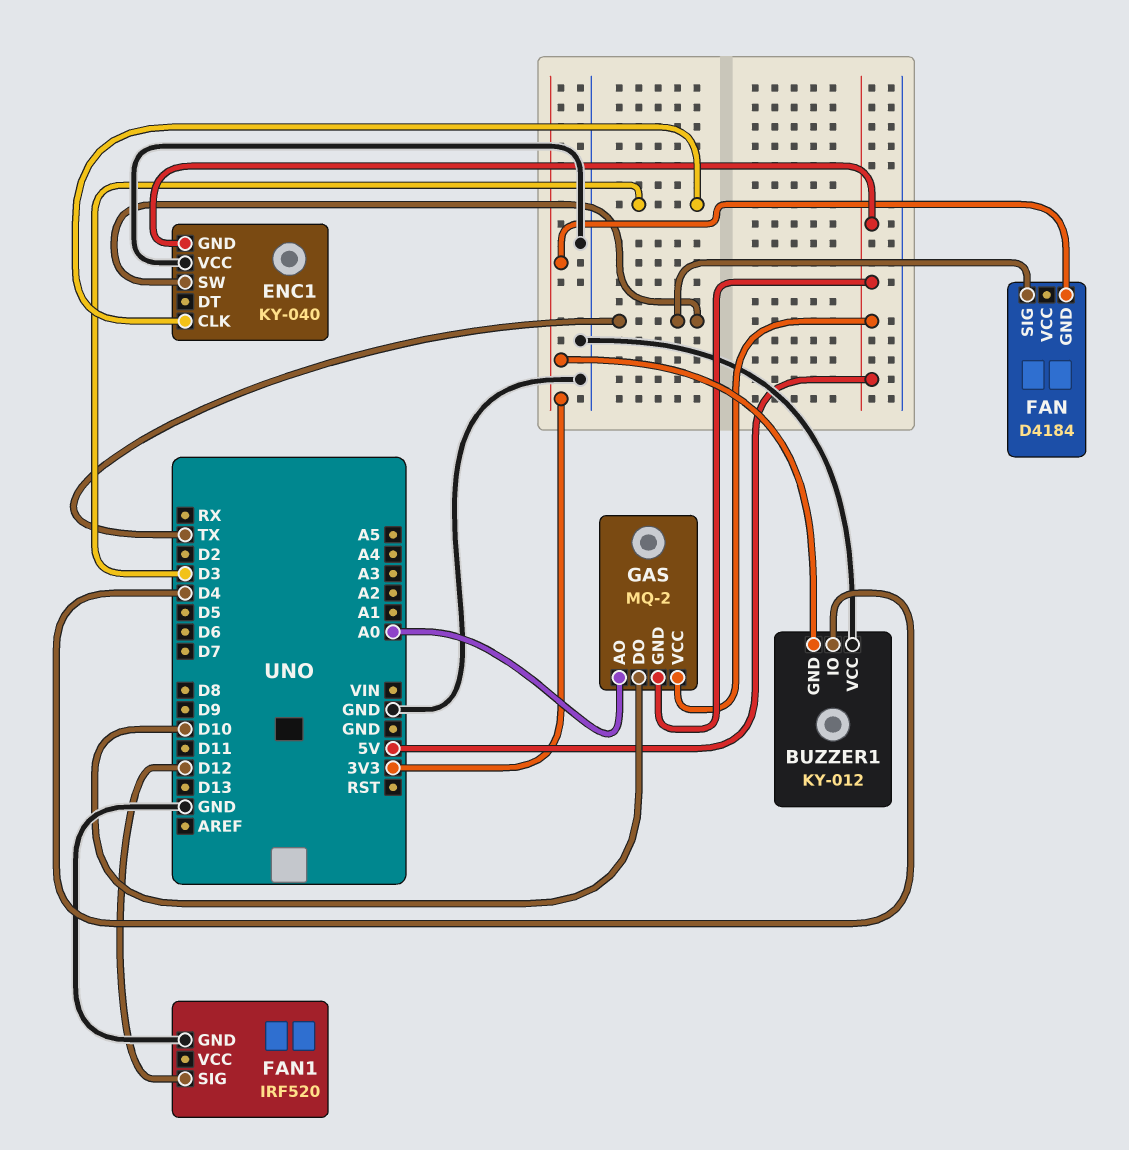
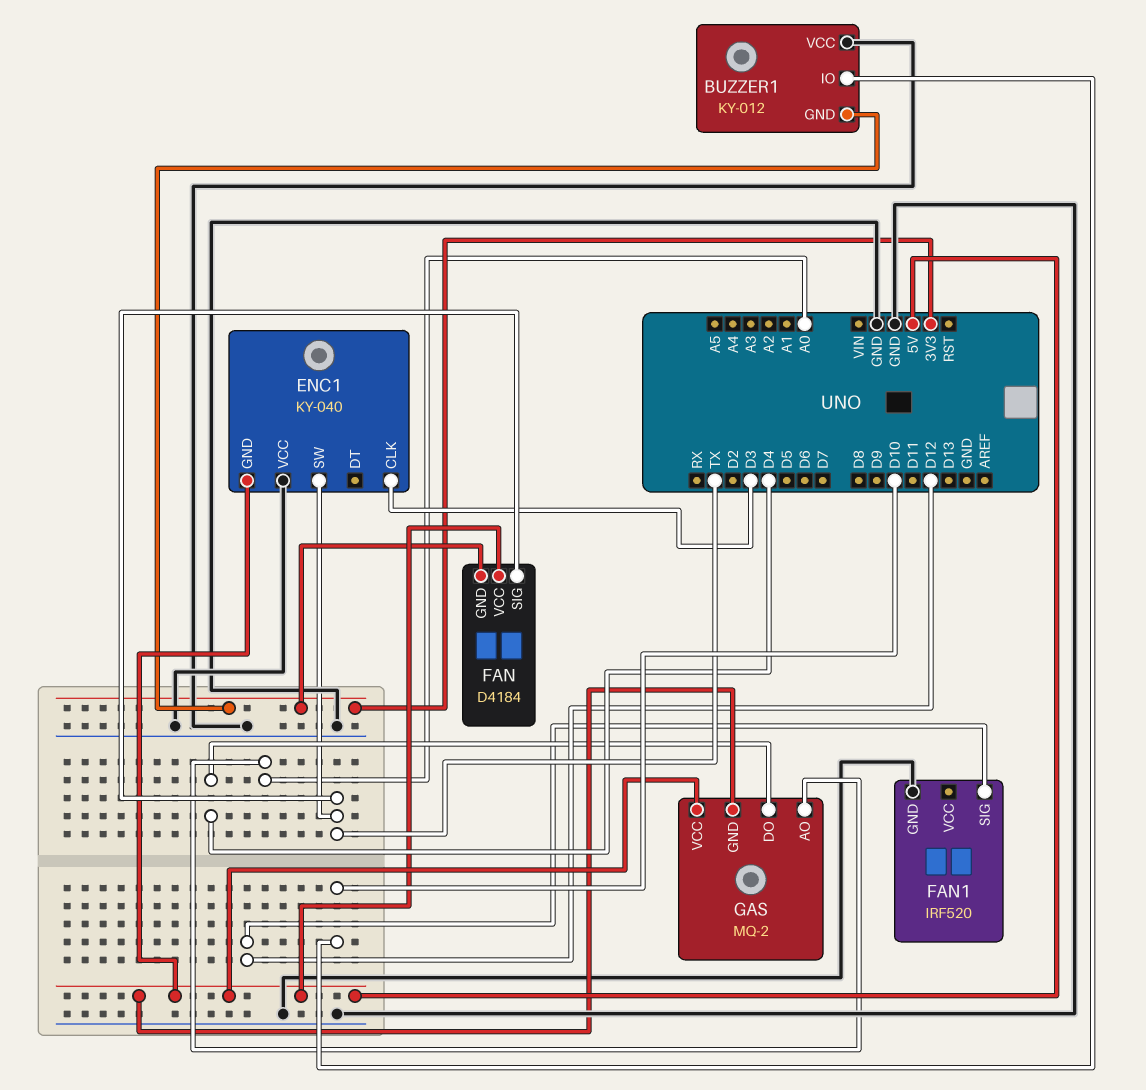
BUZZER1 pin IO: D4 -> D10
FAN pin VCC: none -> 5V
GAS pin DO: D10 -> D4

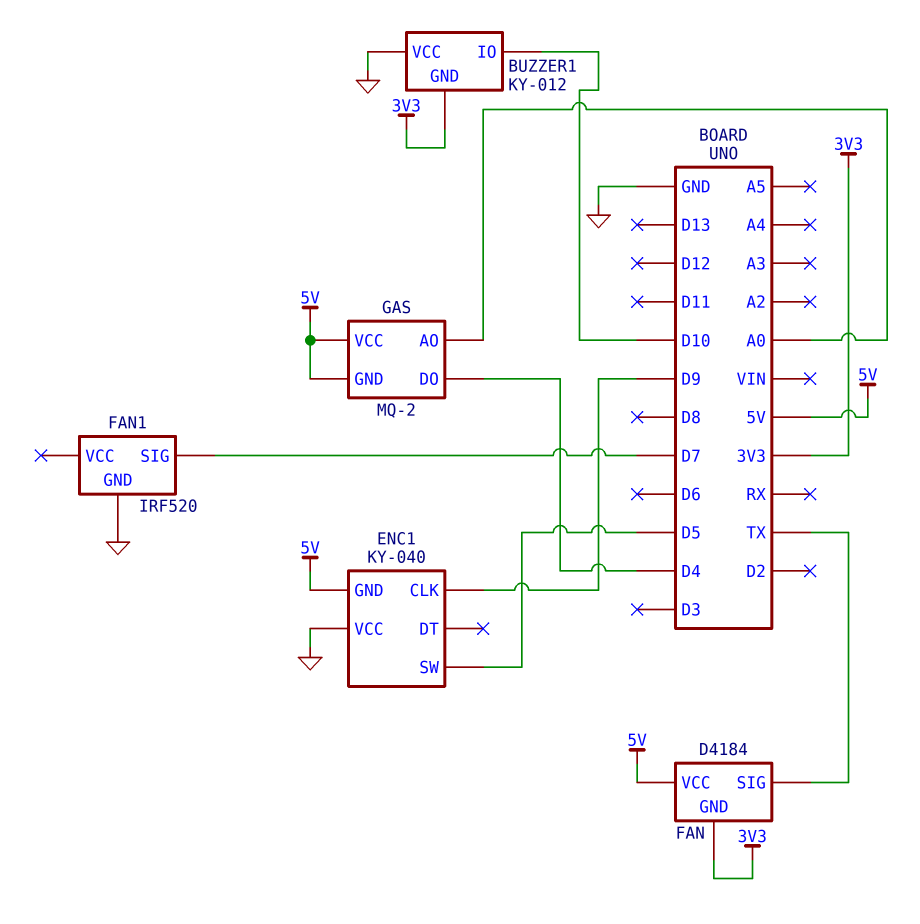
ENC1 pin CLK: D3 -> D9
ENC1 pin SW: TX -> D5
FAN1 pin SIG: D12 -> D7

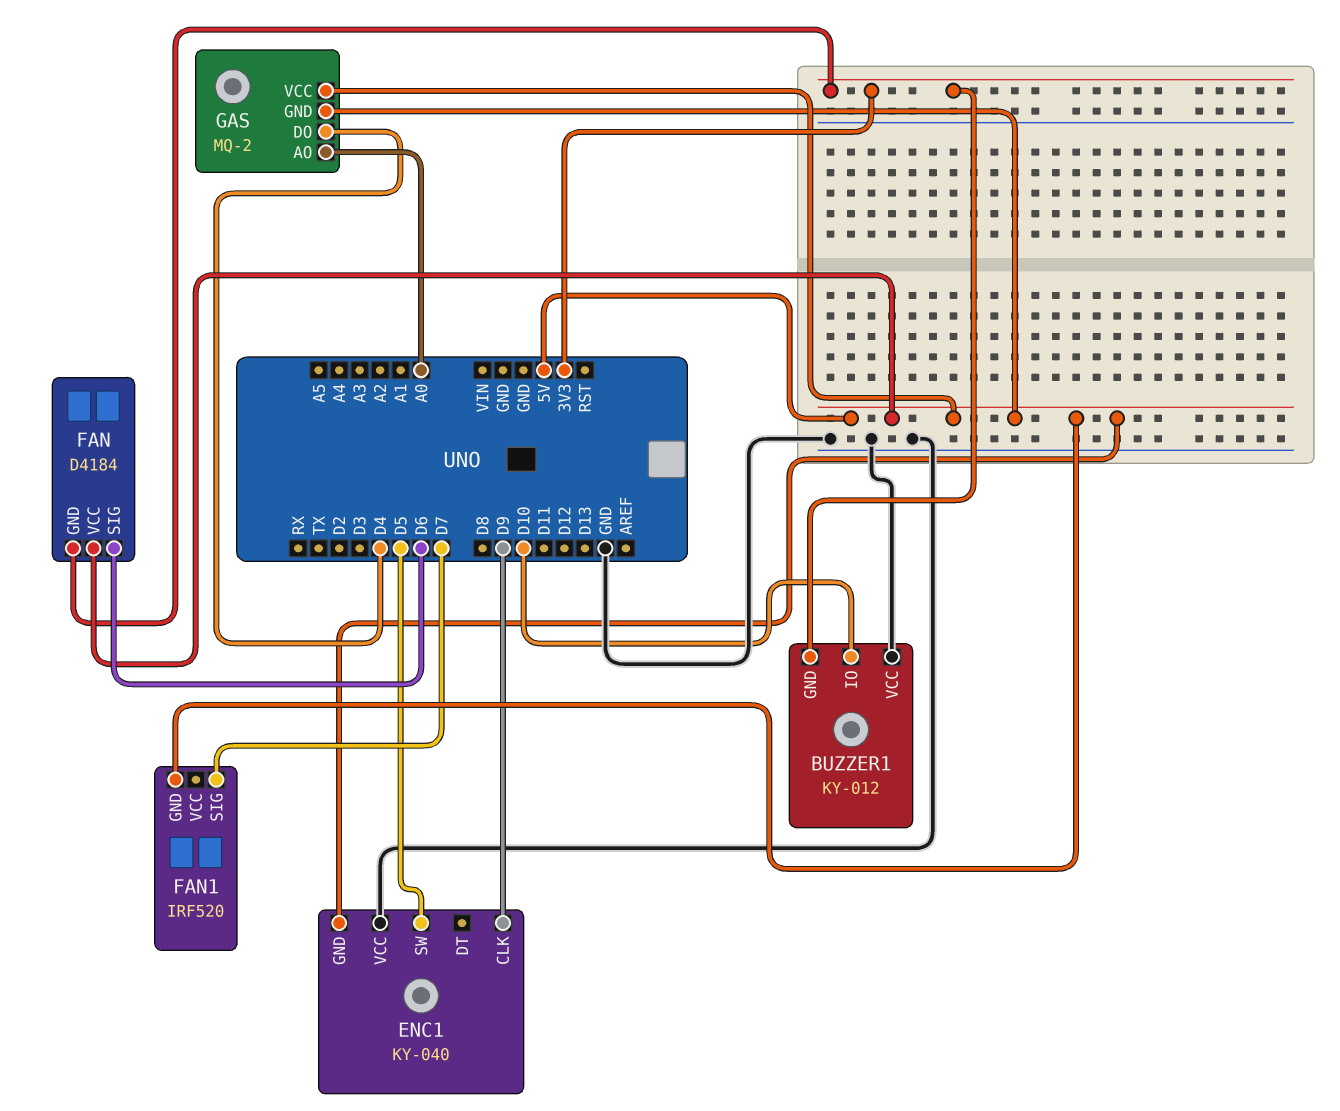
FAN pin SIG: TX -> D6
FAN1 pin GND: GND -> 5V

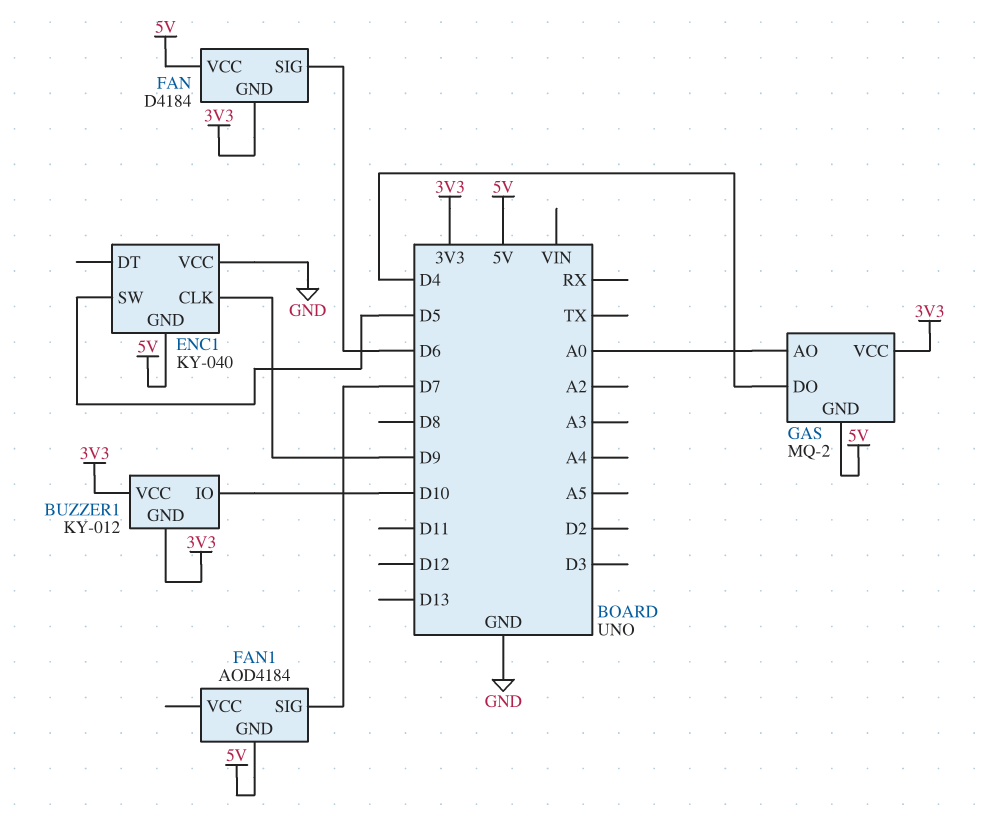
BUZZER1 pin VCC: GND -> 3V3
FAN1: IRF520 -> AOD4184
GAS pin VCC: 5V -> 3V3

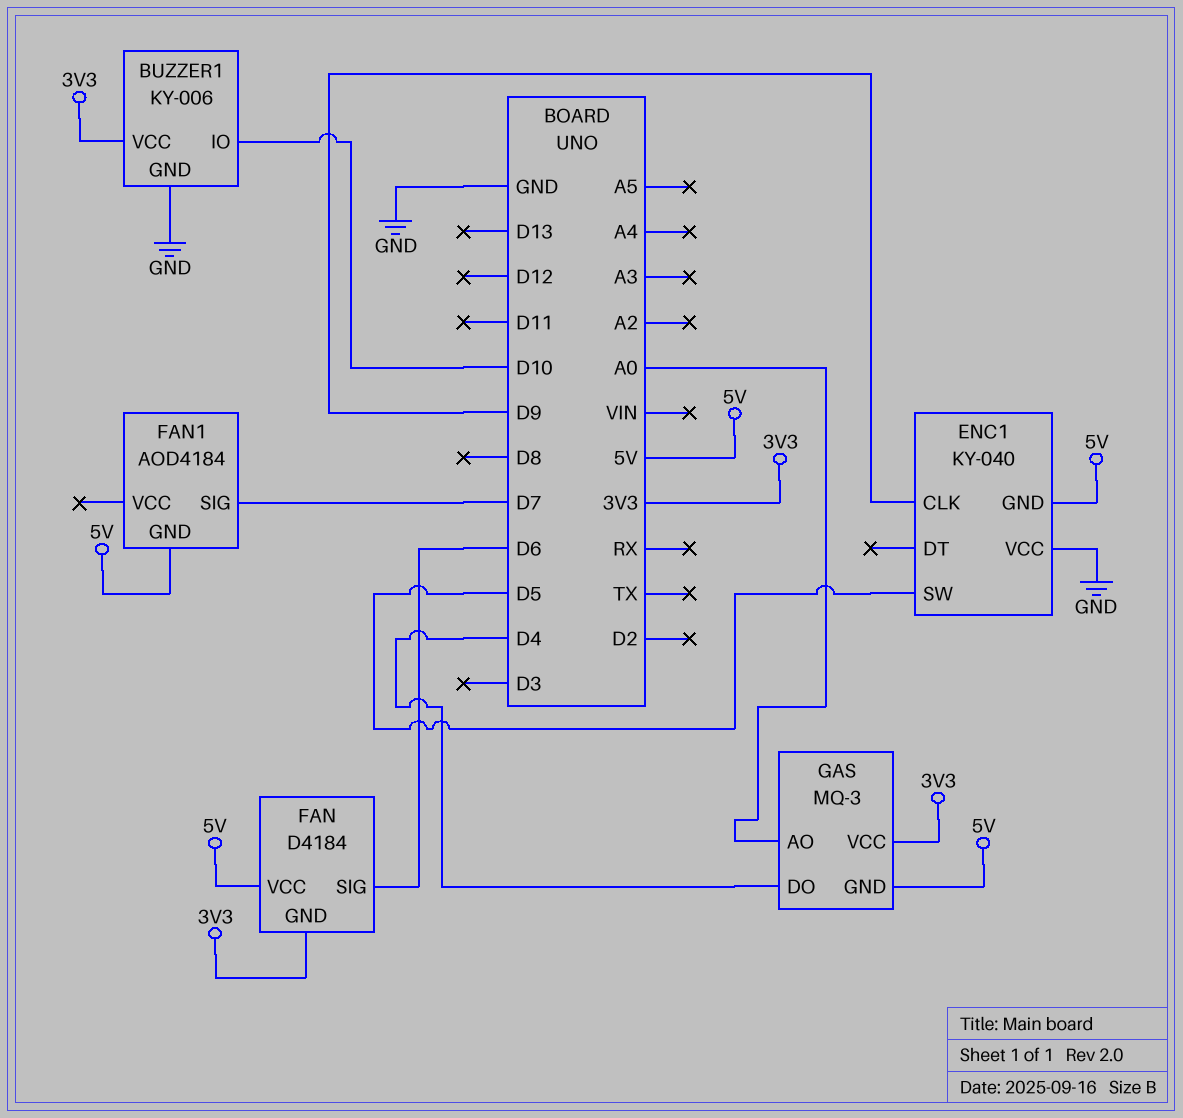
BUZZER1: KY-012 -> KY-006
BUZZER1 pin GND: 3V3 -> GND
GAS: MQ-2 -> MQ-3

